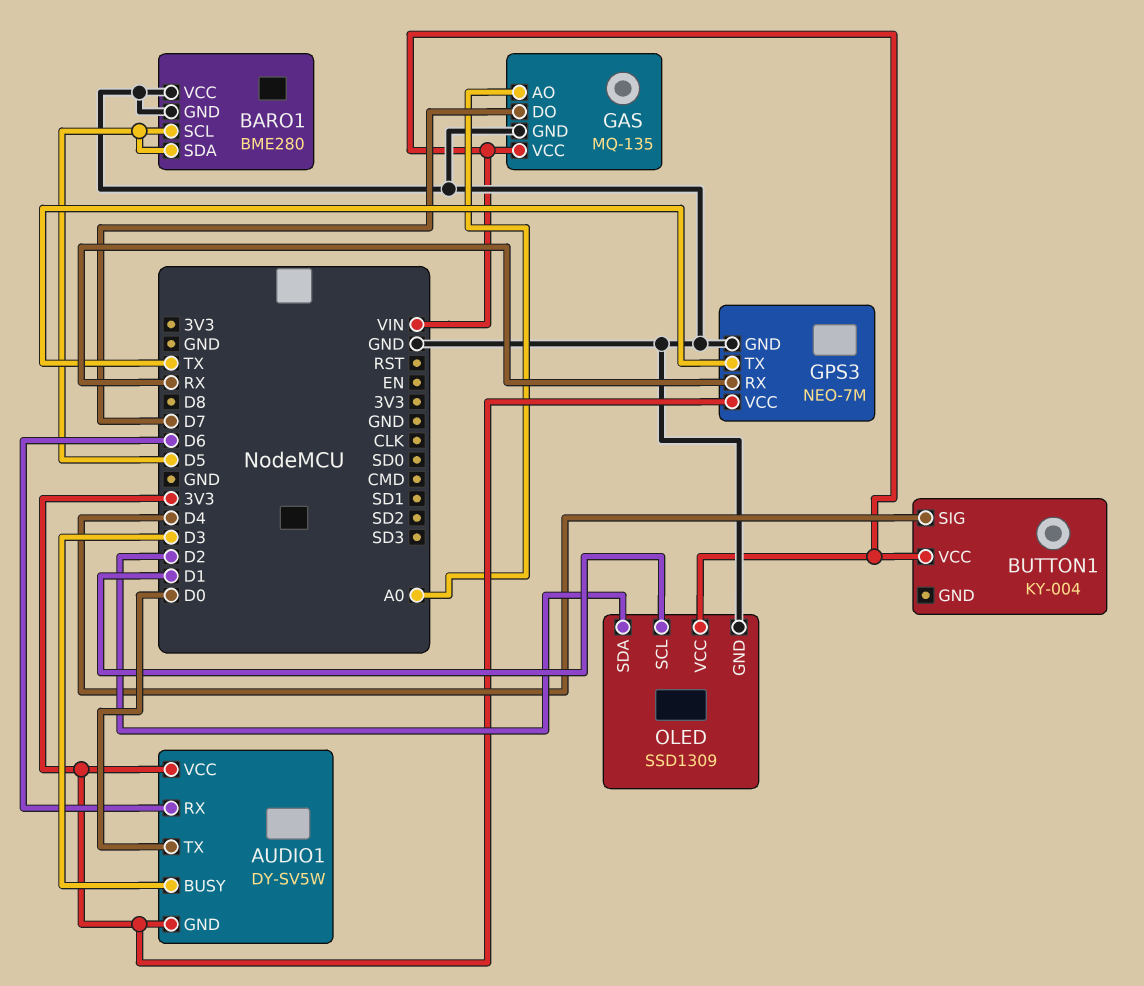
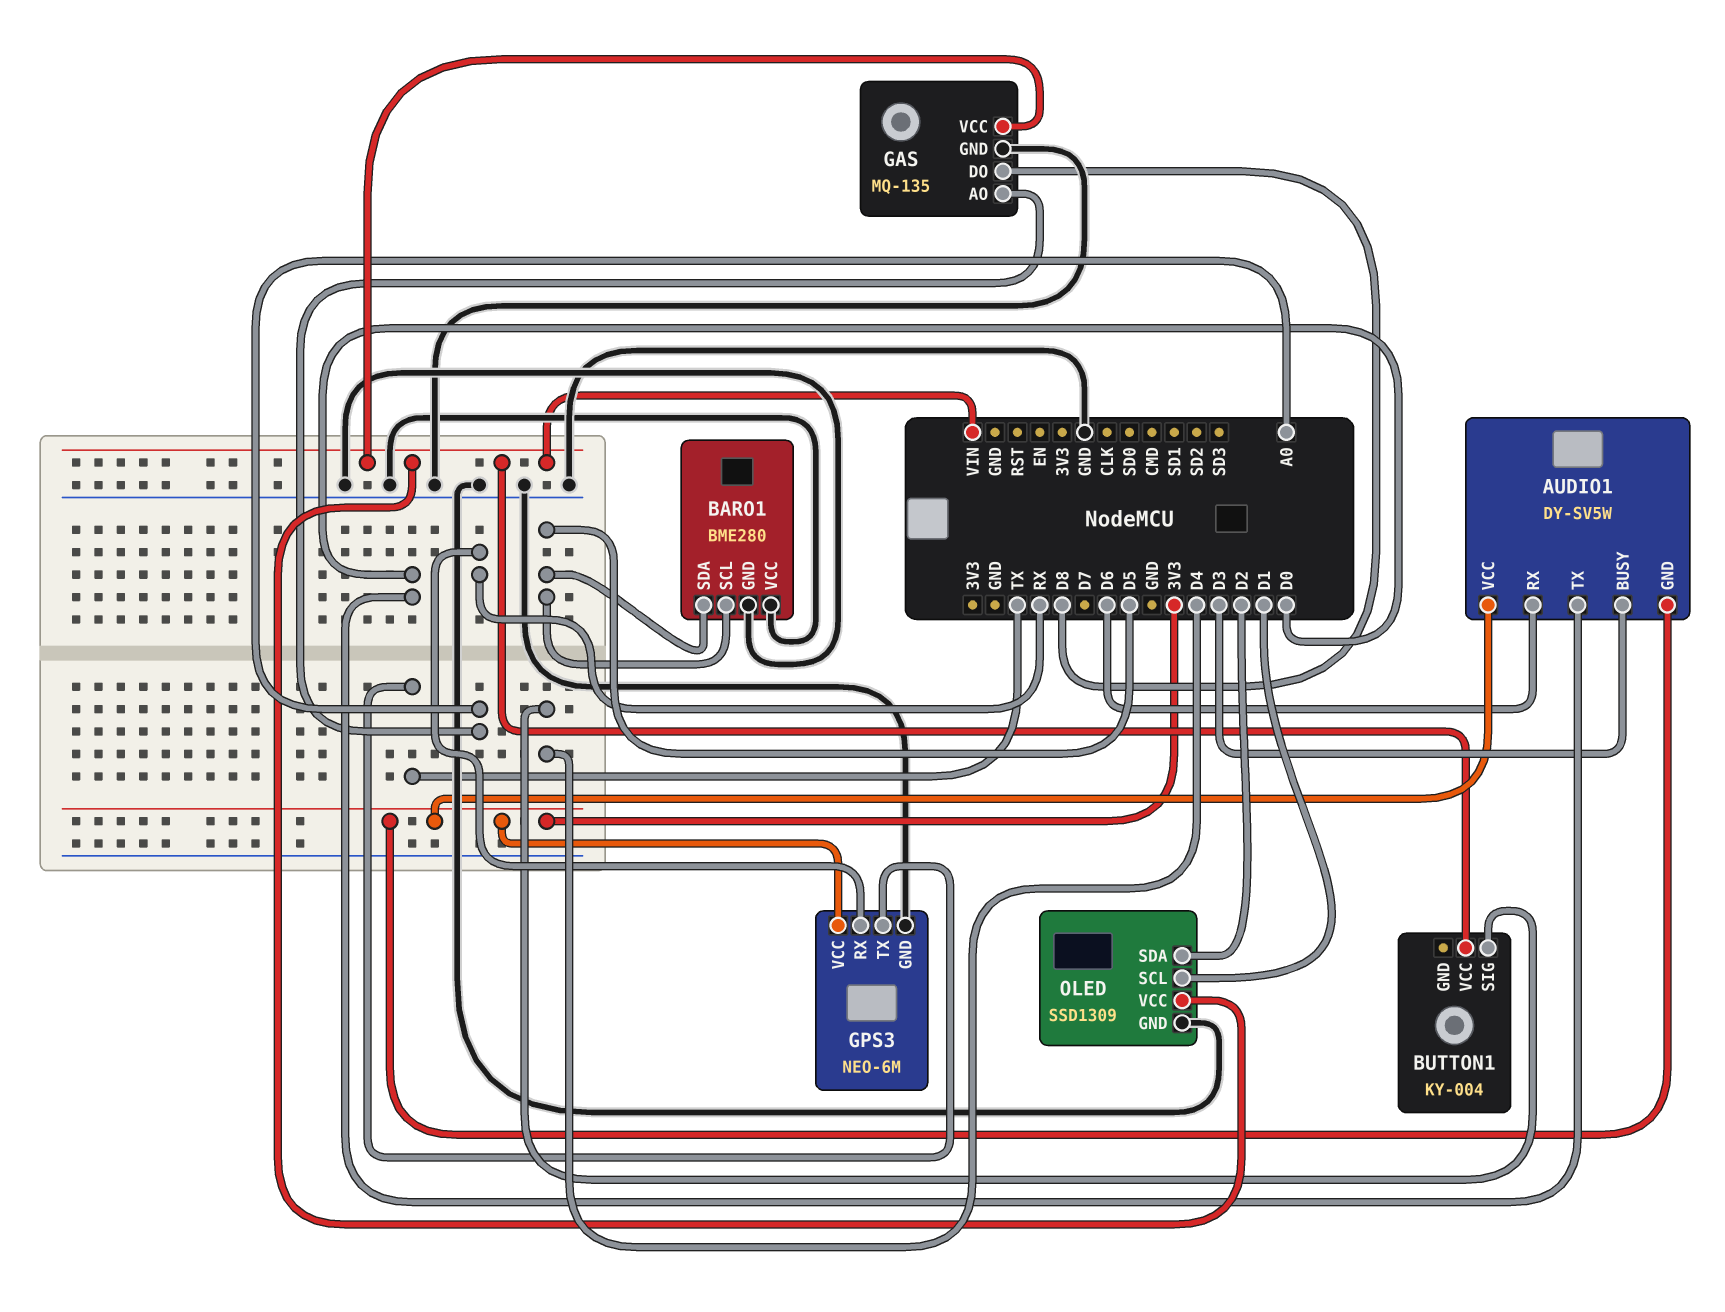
GAS pin DO: D7 -> D8
GPS3: NEO-7M -> NEO-6M

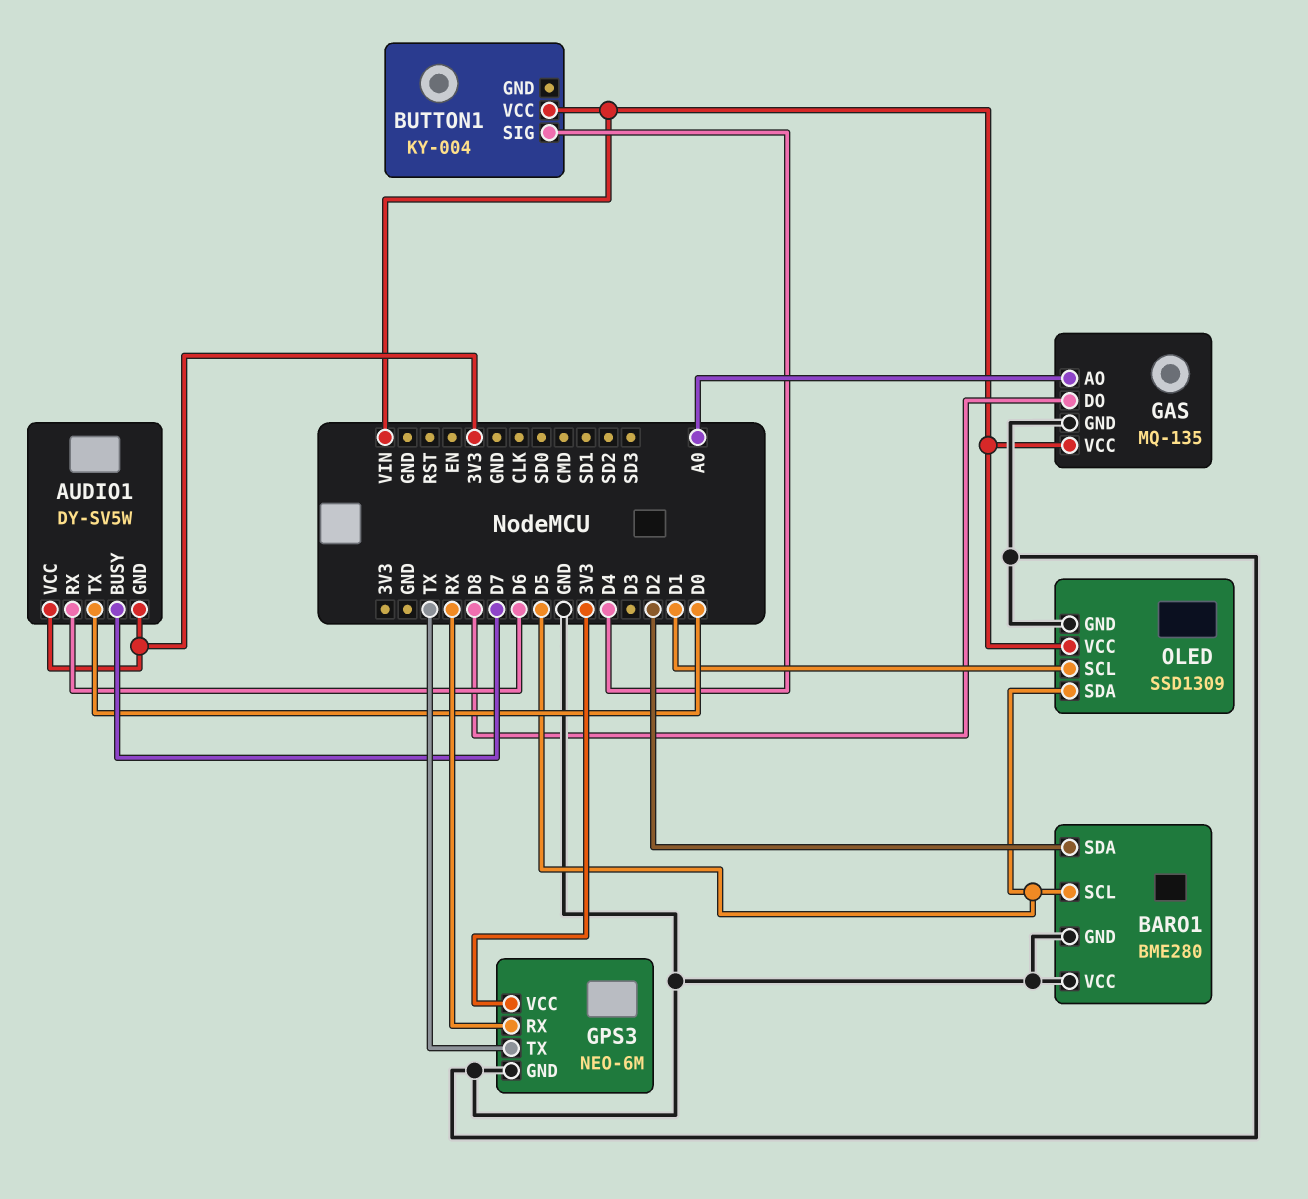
AUDIO1 pin BUSY: D3 -> D7
BARO1 pin SDA: D5 -> D2
OLED pin SDA: D2 -> D5

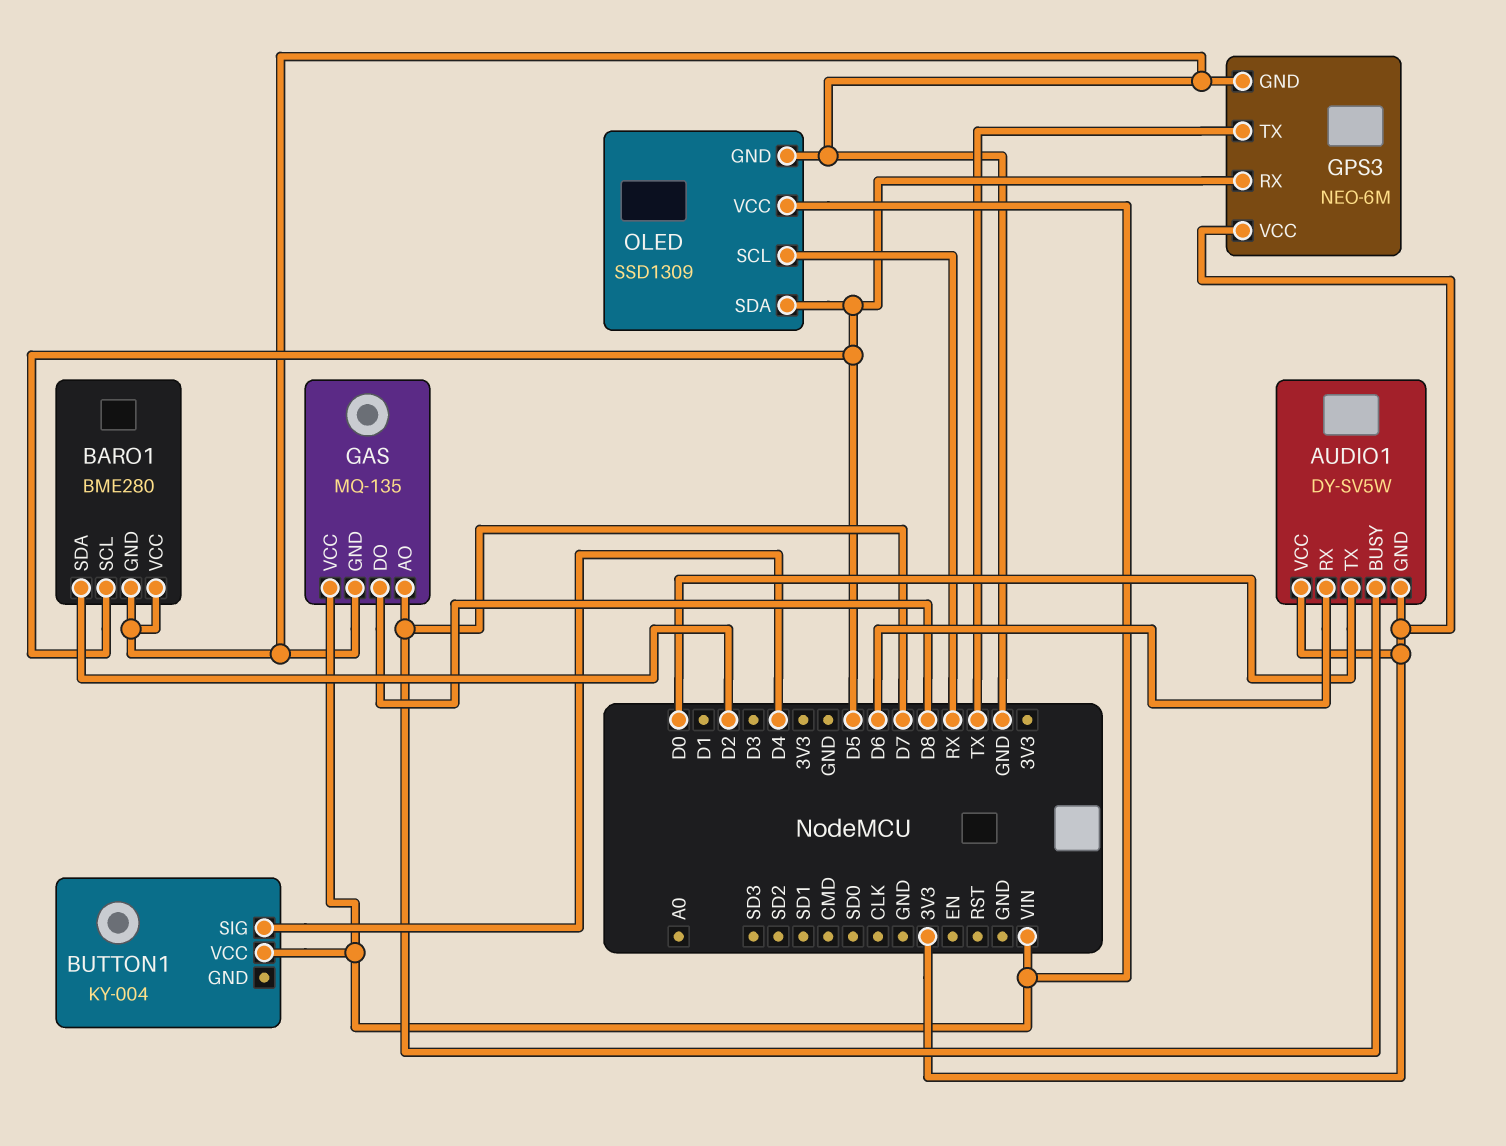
GAS pin AO: A0 -> D7
GPS3 pin RX: RX -> D5
OLED pin SCL: D1 -> RX

